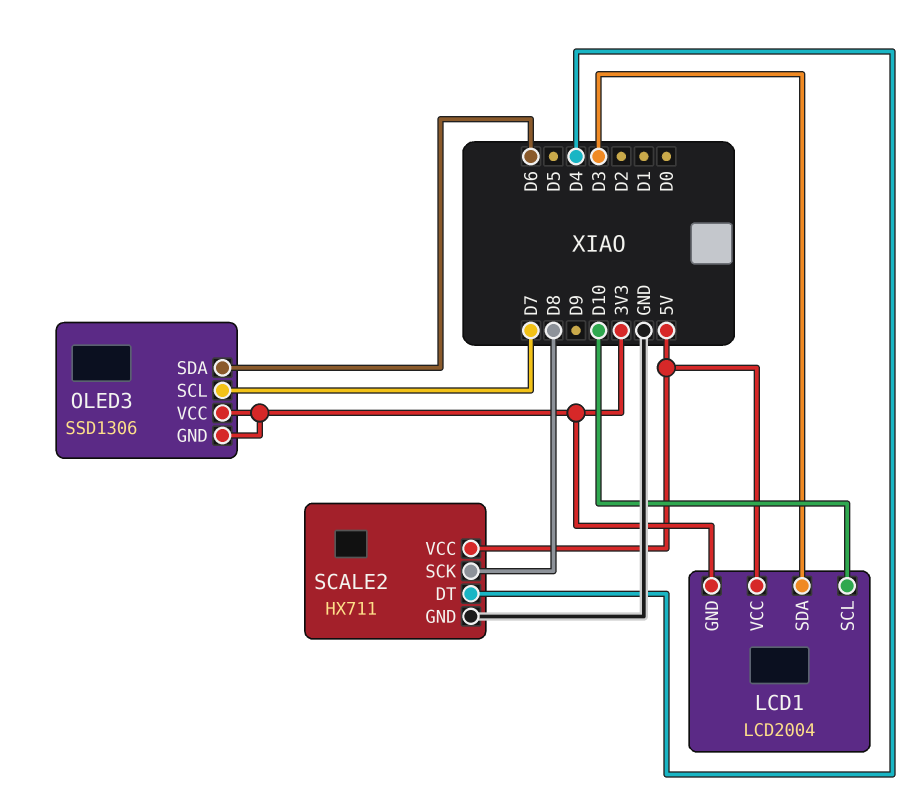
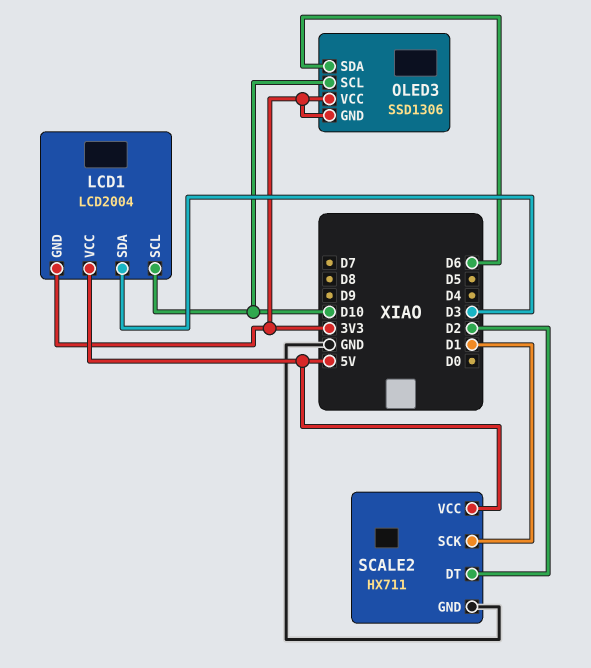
OLED3 pin SCL: D7 -> D10
SCALE2 pin DT: D4 -> D2
SCALE2 pin SCK: D8 -> D1

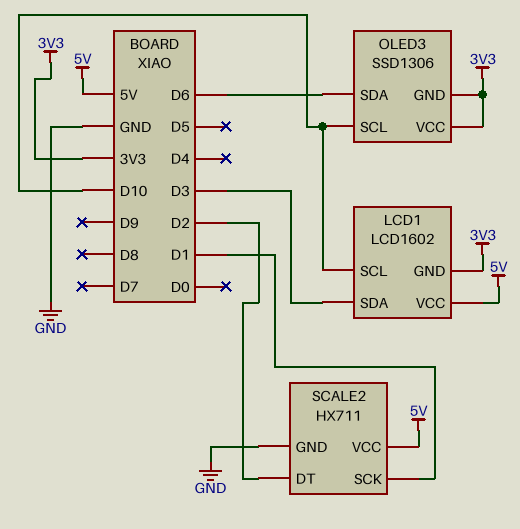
LCD1: LCD2004 -> LCD1602

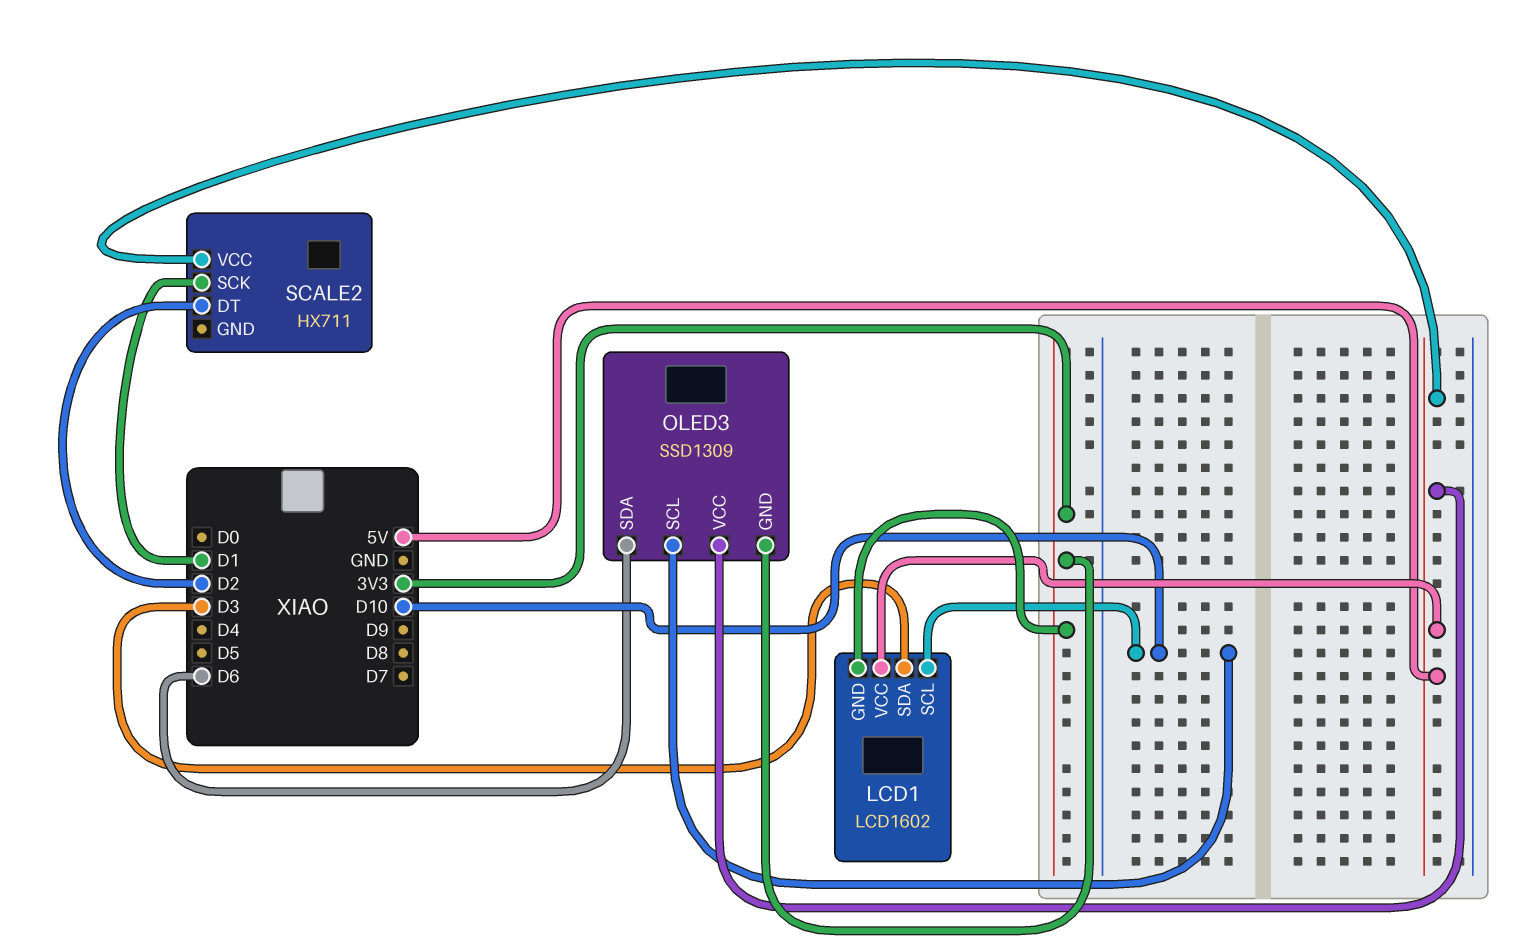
OLED3: SSD1306 -> SSD1309
OLED3 pin VCC: 3V3 -> 5V
SCALE2 pin GND: GND -> none

